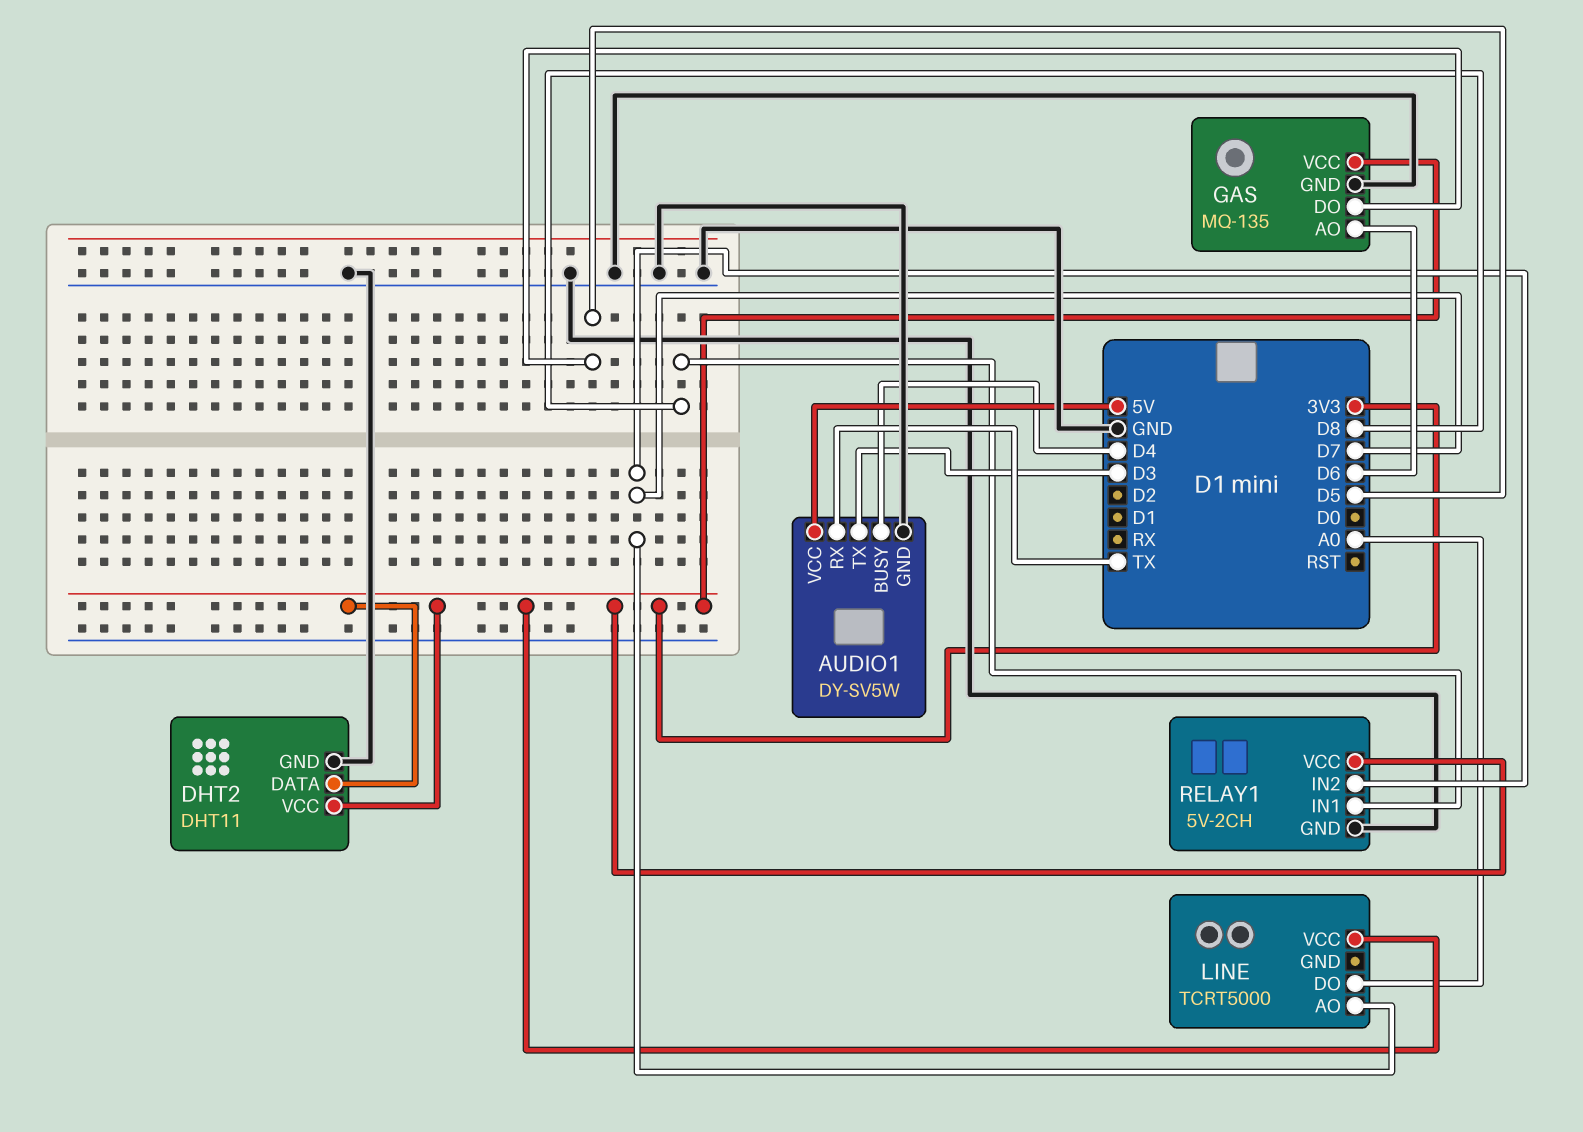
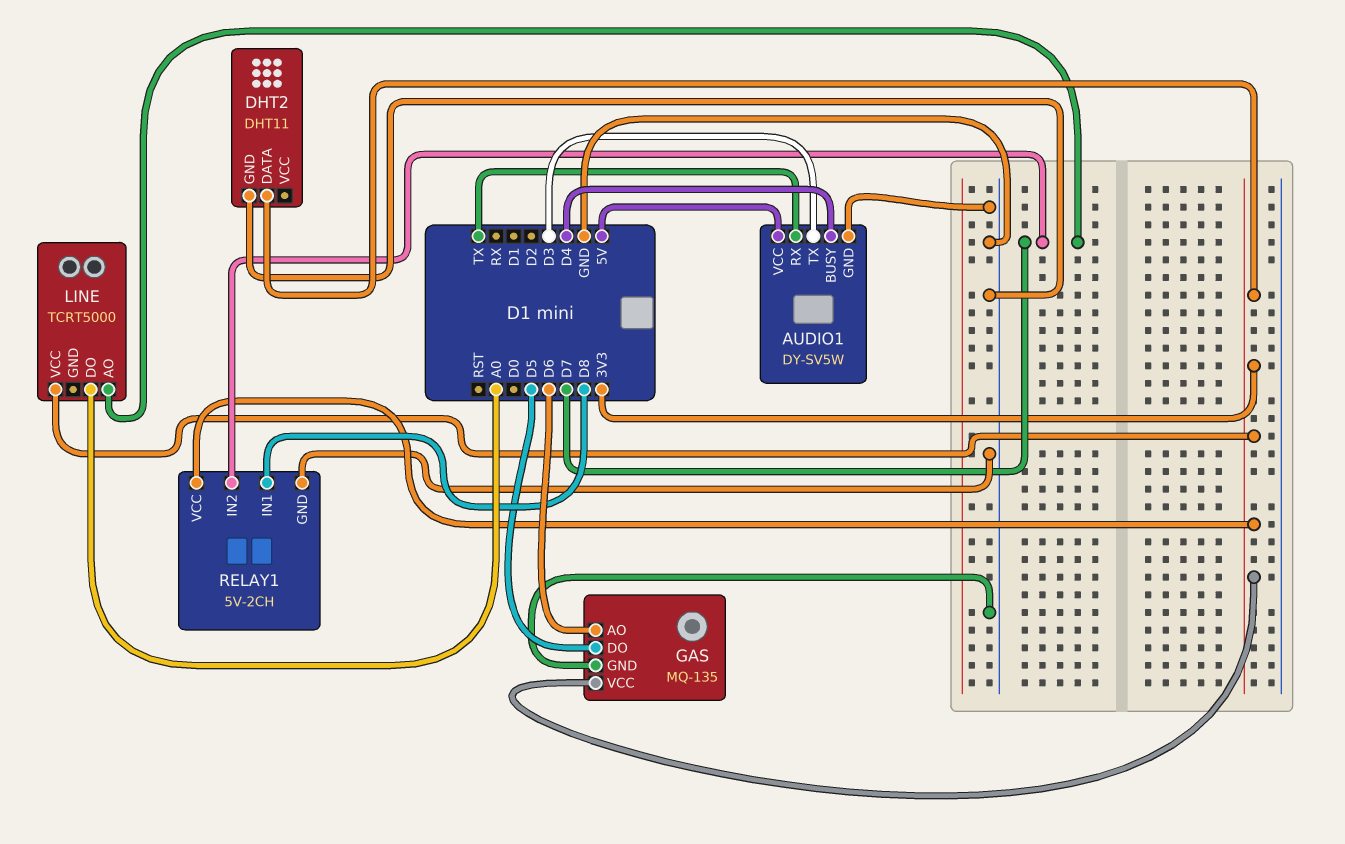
DHT2 pin VCC: 3V3 -> none

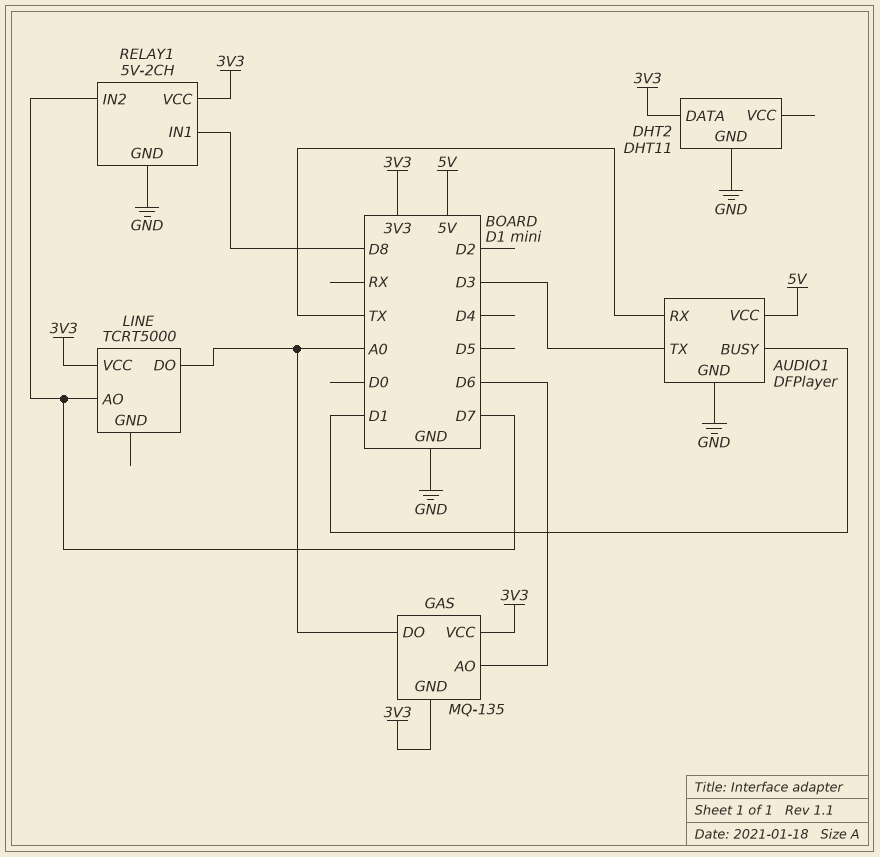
AUDIO1: DY-SV5W -> DFPlayer
AUDIO1 pin BUSY: D4 -> D1
GAS pin DO: D5 -> A0
GAS pin GND: GND -> 3V3

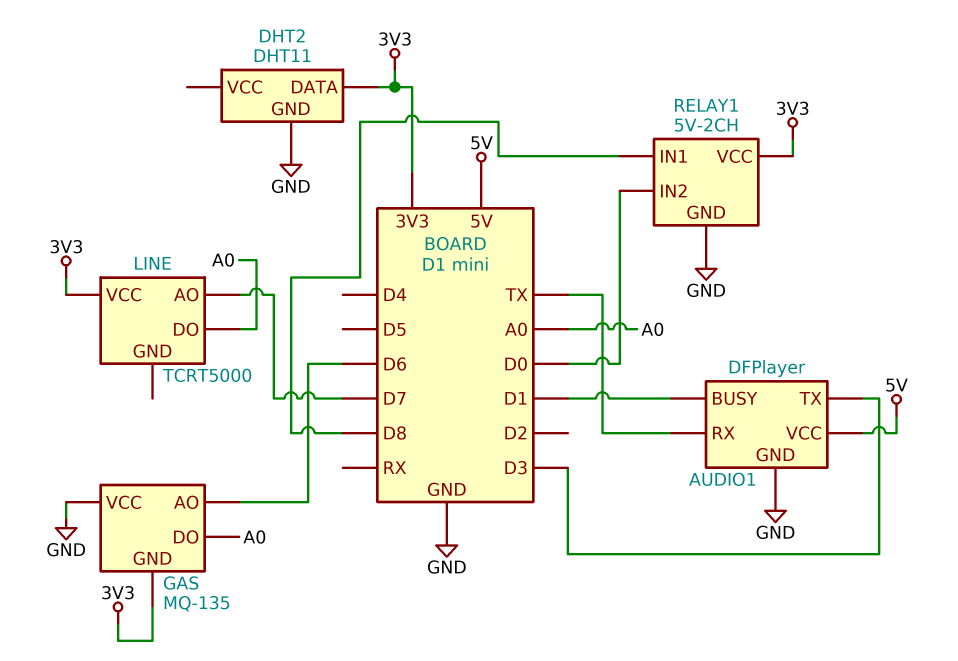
GAS pin VCC: 3V3 -> GND
RELAY1 pin IN2: D7 -> D0

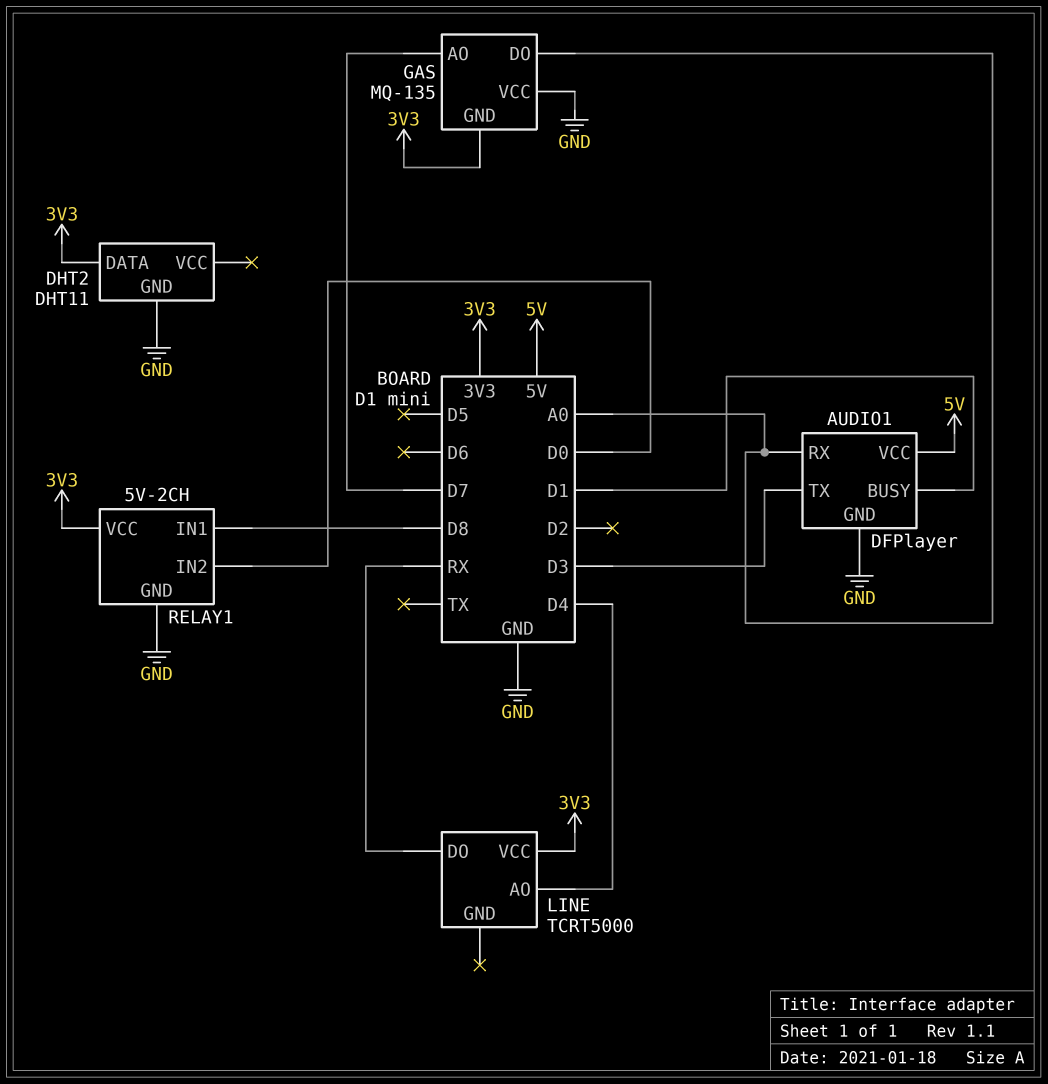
AUDIO1 pin RX: TX -> A0
GAS pin AO: D6 -> D7
LINE pin AO: D7 -> D4
LINE pin DO: A0 -> RX

